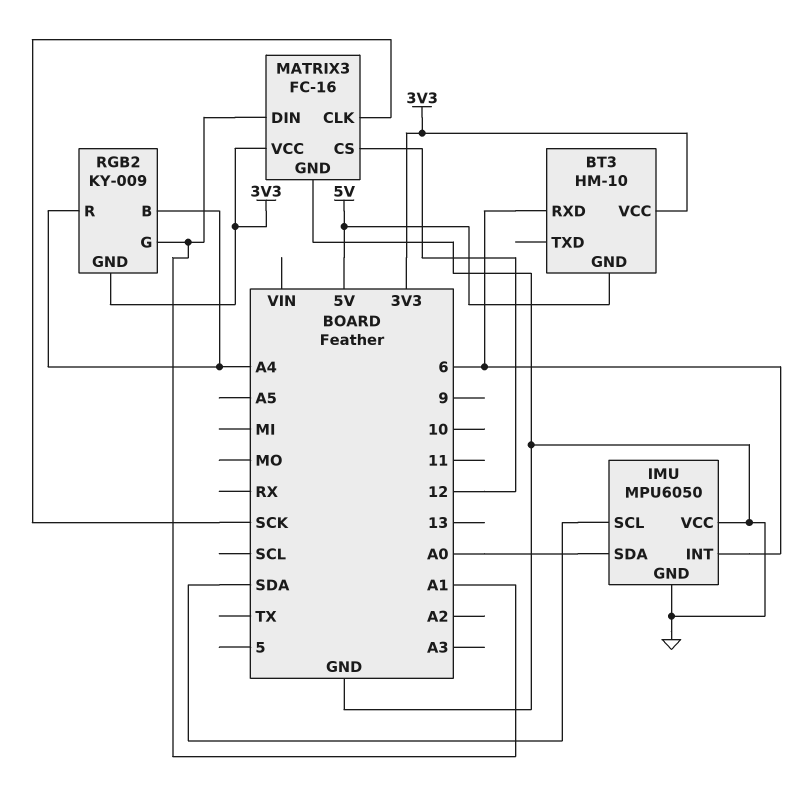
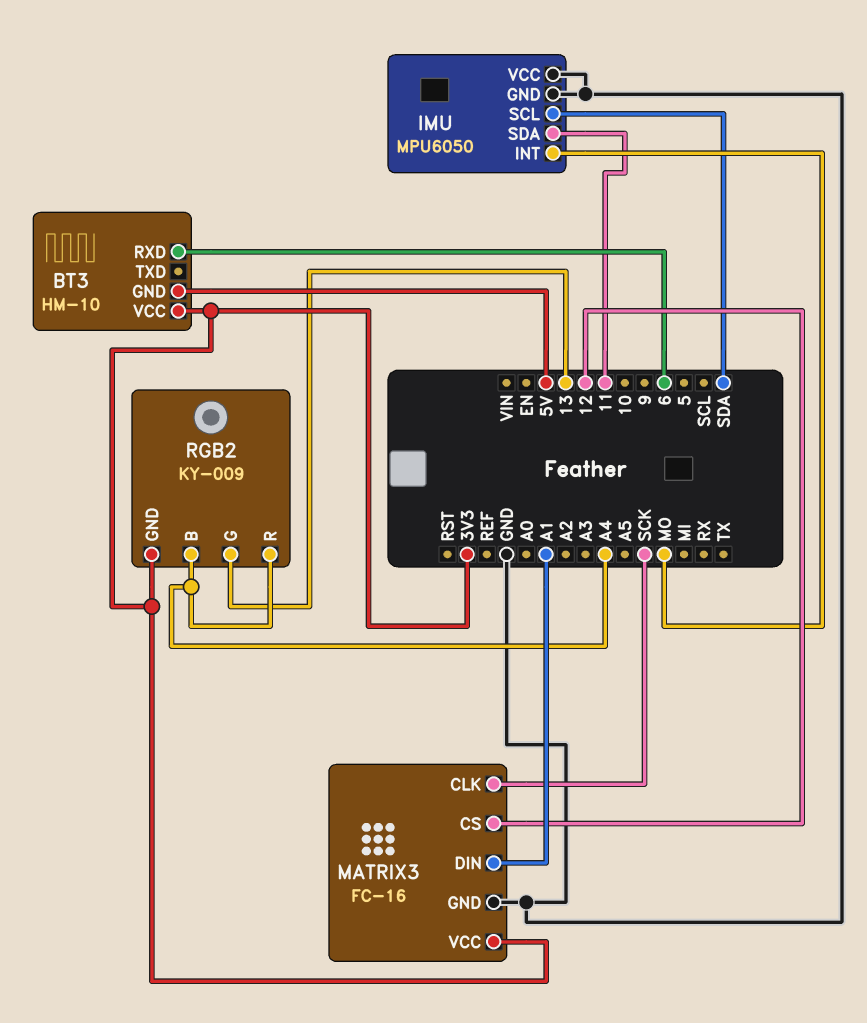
IMU pin INT: 6 -> MO
IMU pin SDA: A0 -> 11
RGB2 pin G: A1 -> 13

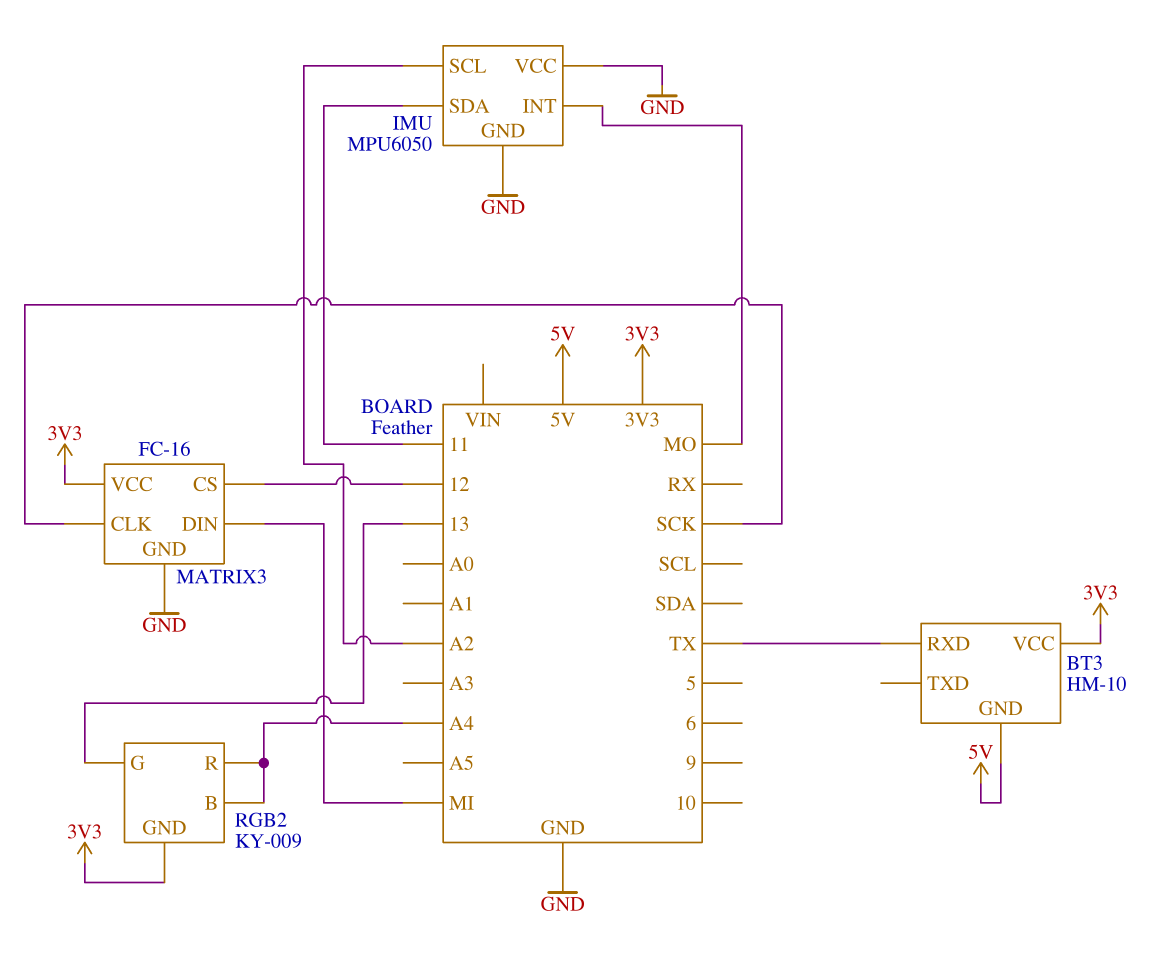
BT3 pin RXD: 6 -> TX
IMU pin SCL: SDA -> A2
MATRIX3 pin DIN: A1 -> MI

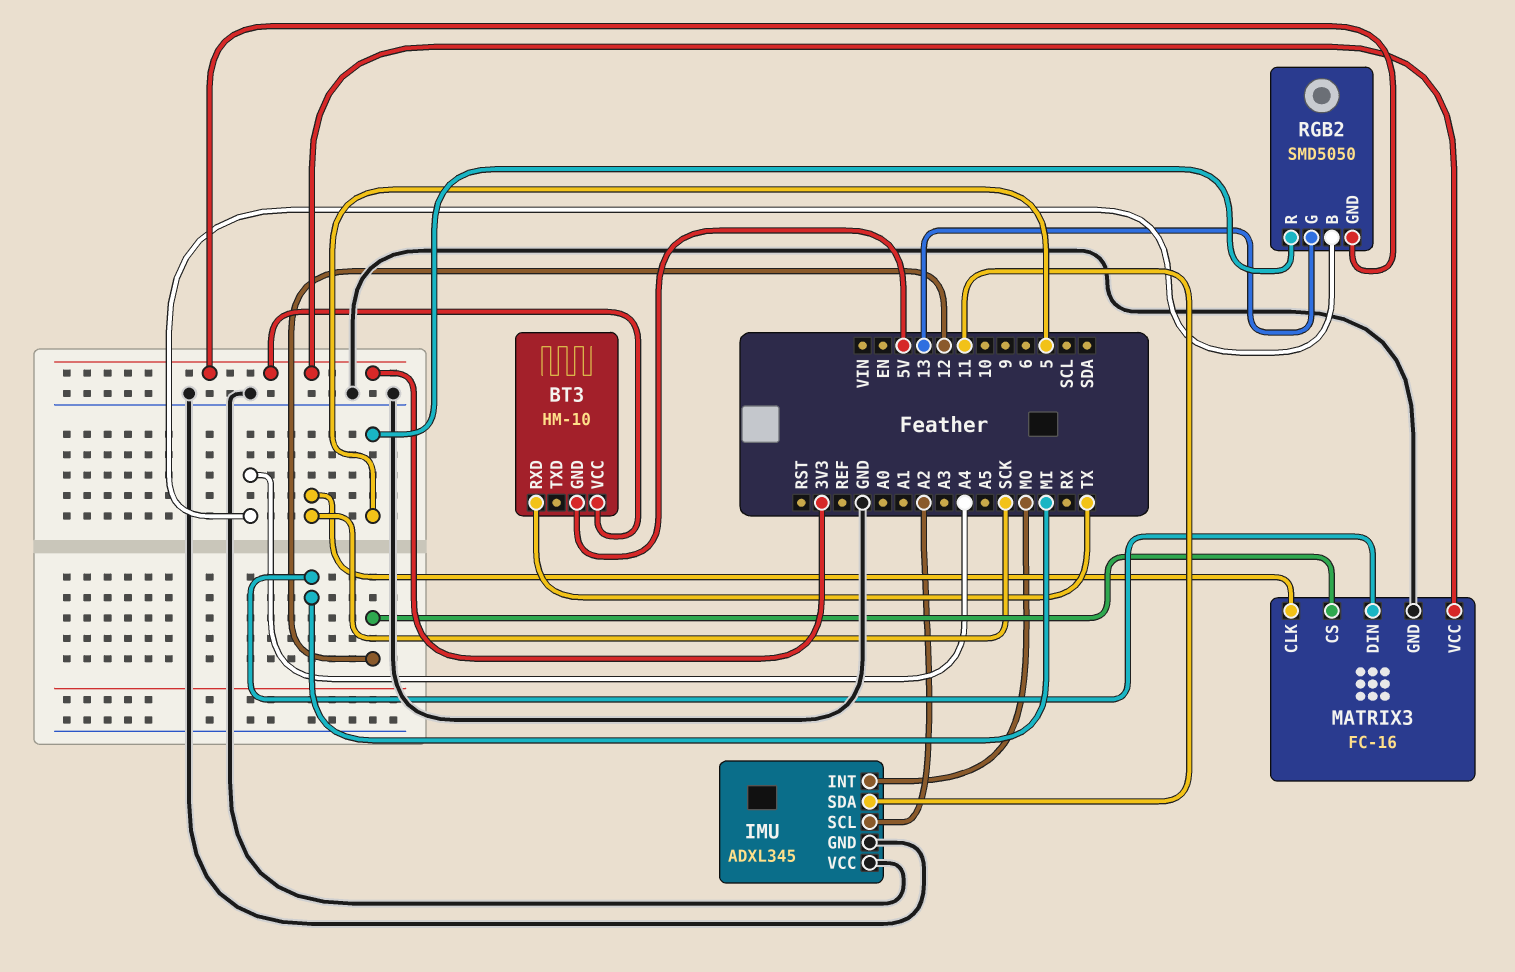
IMU: MPU6050 -> ADXL345
RGB2: KY-009 -> SMD5050
RGB2 pin R: A4 -> 5

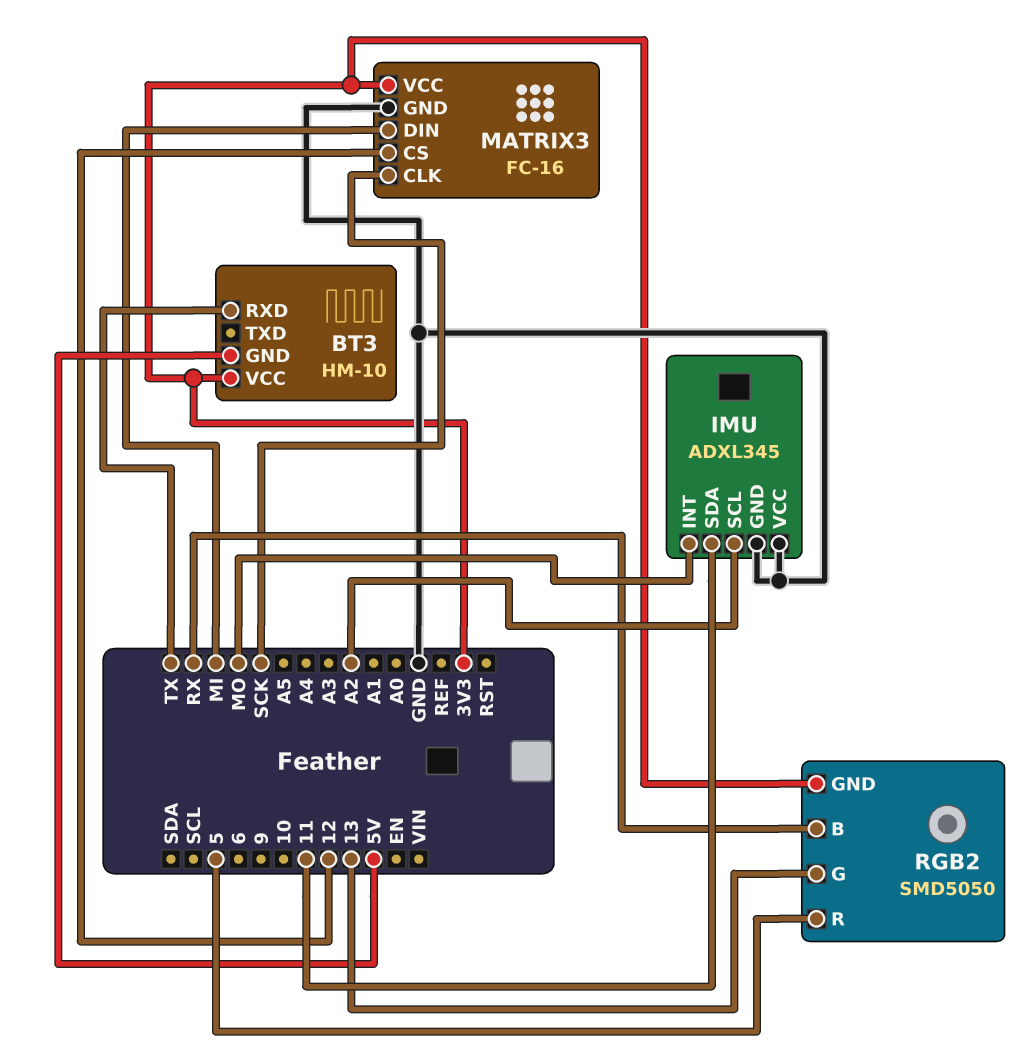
RGB2 pin B: A4 -> RX

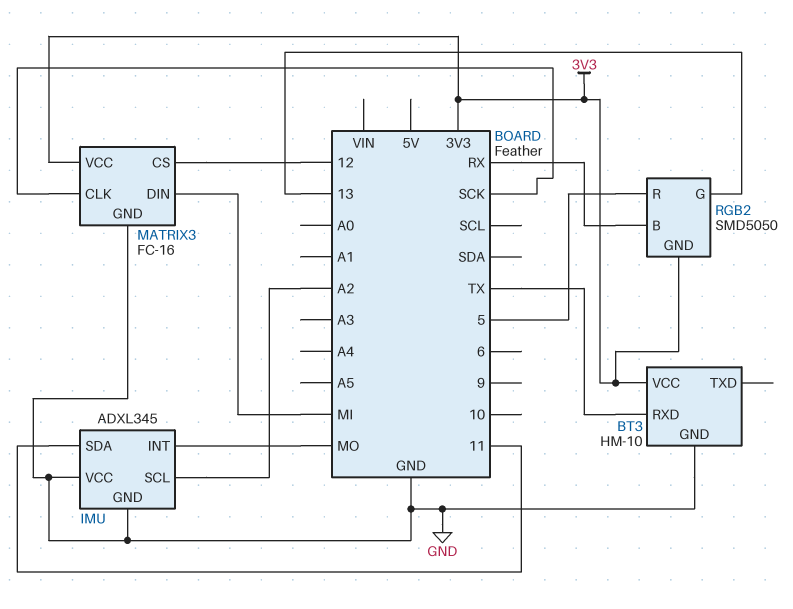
BT3 pin GND: 5V -> GND

